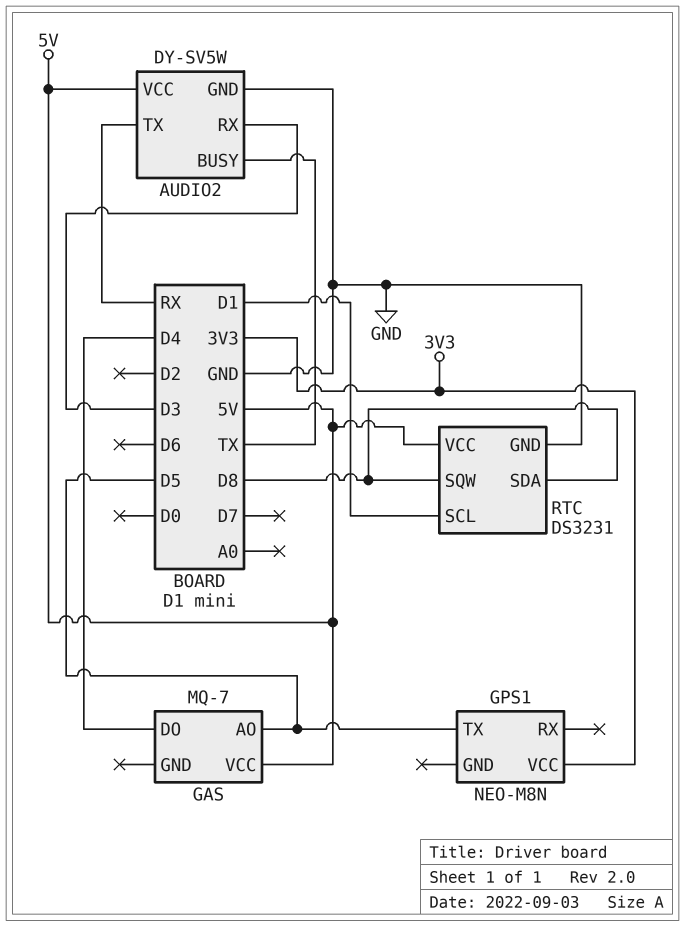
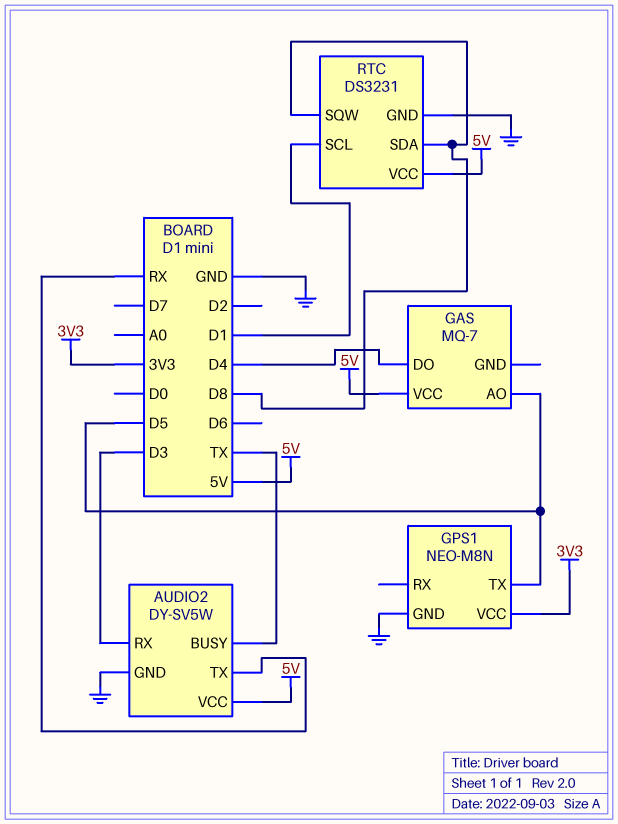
GPS1 pin GND: none -> GND

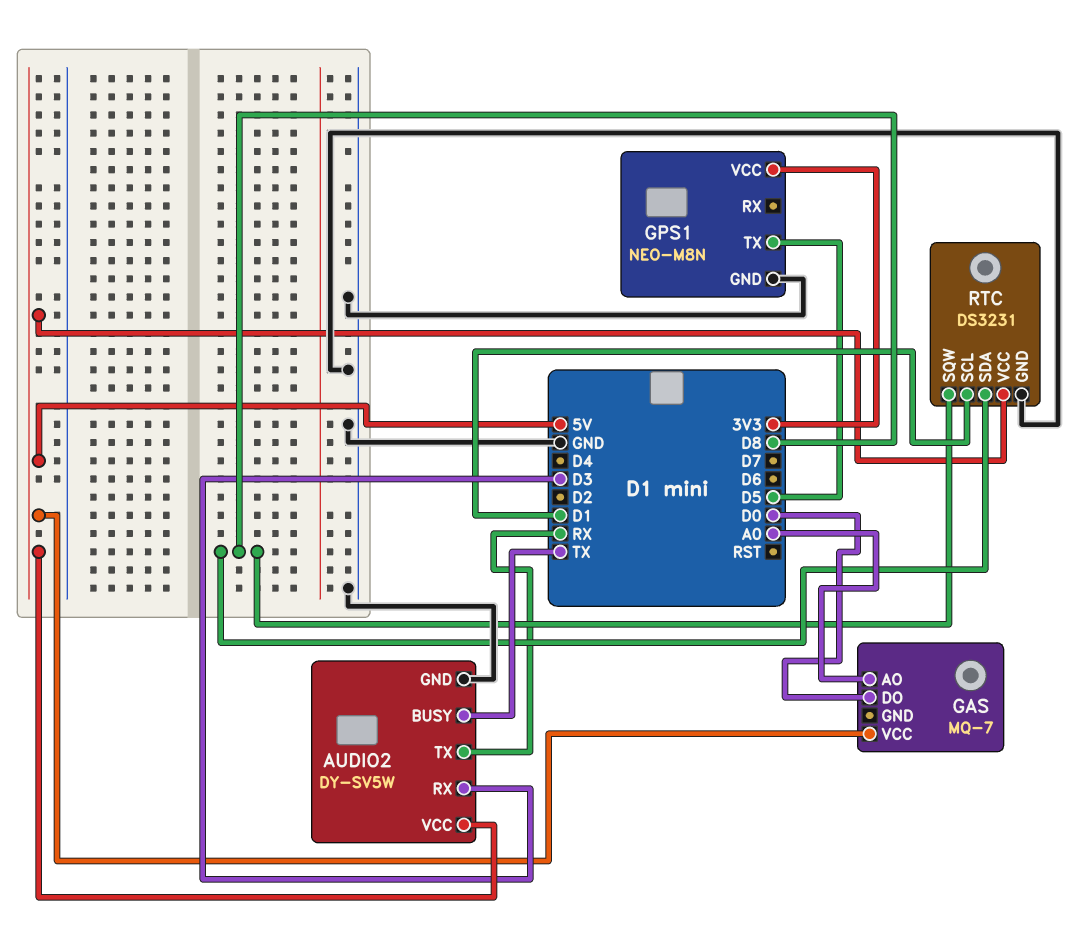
GAS pin AO: D5 -> A0
GAS pin DO: D4 -> D0

